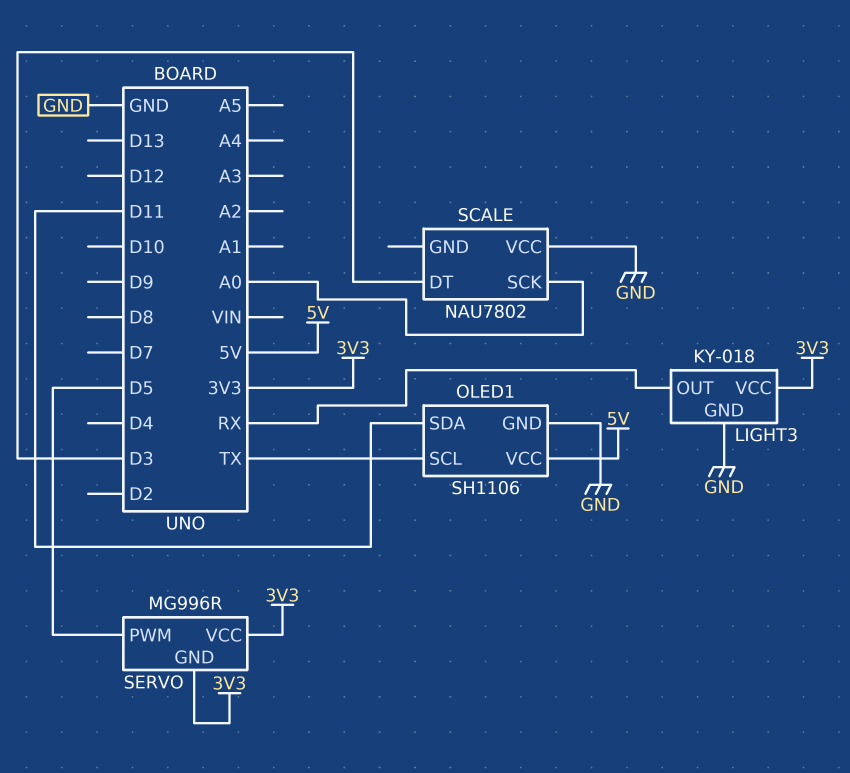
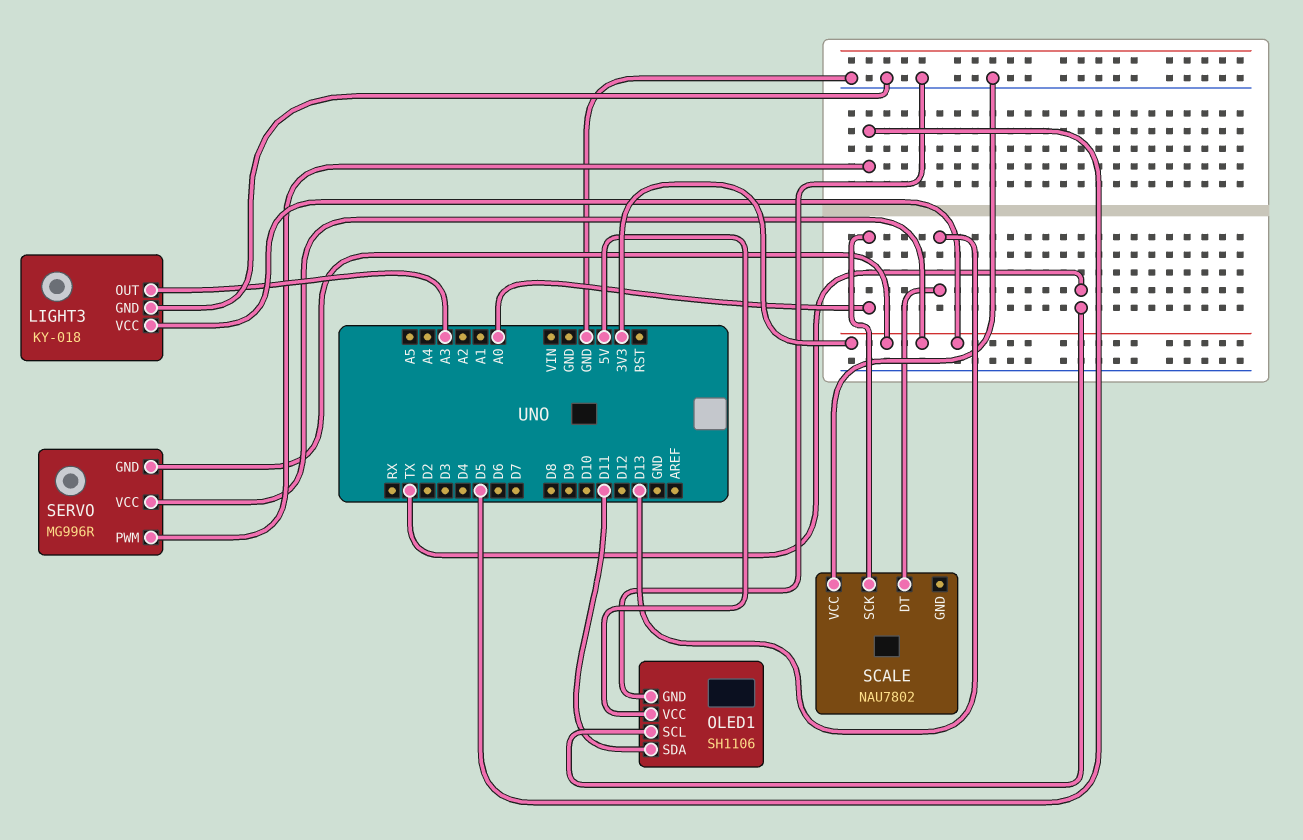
LIGHT3 pin OUT: RX -> A3
SCALE pin DT: D3 -> D13

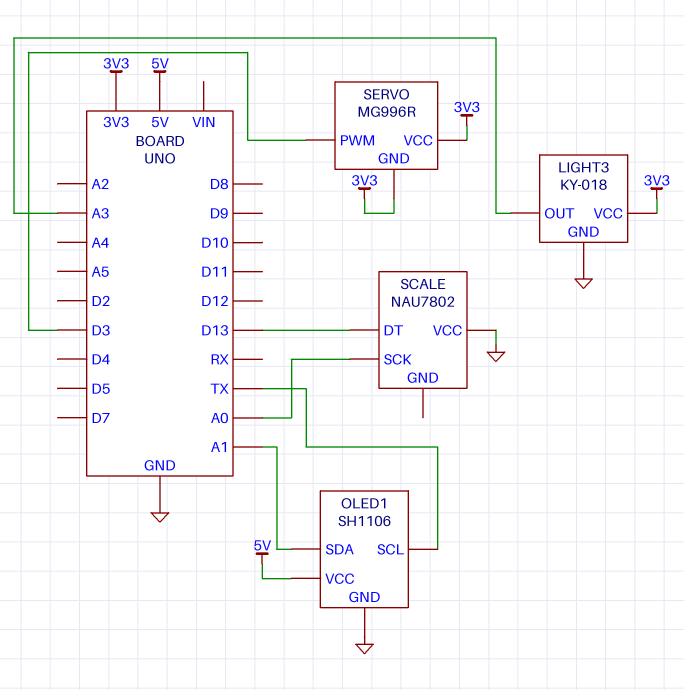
OLED1 pin SDA: D11 -> A1
SERVO pin PWM: D5 -> D3

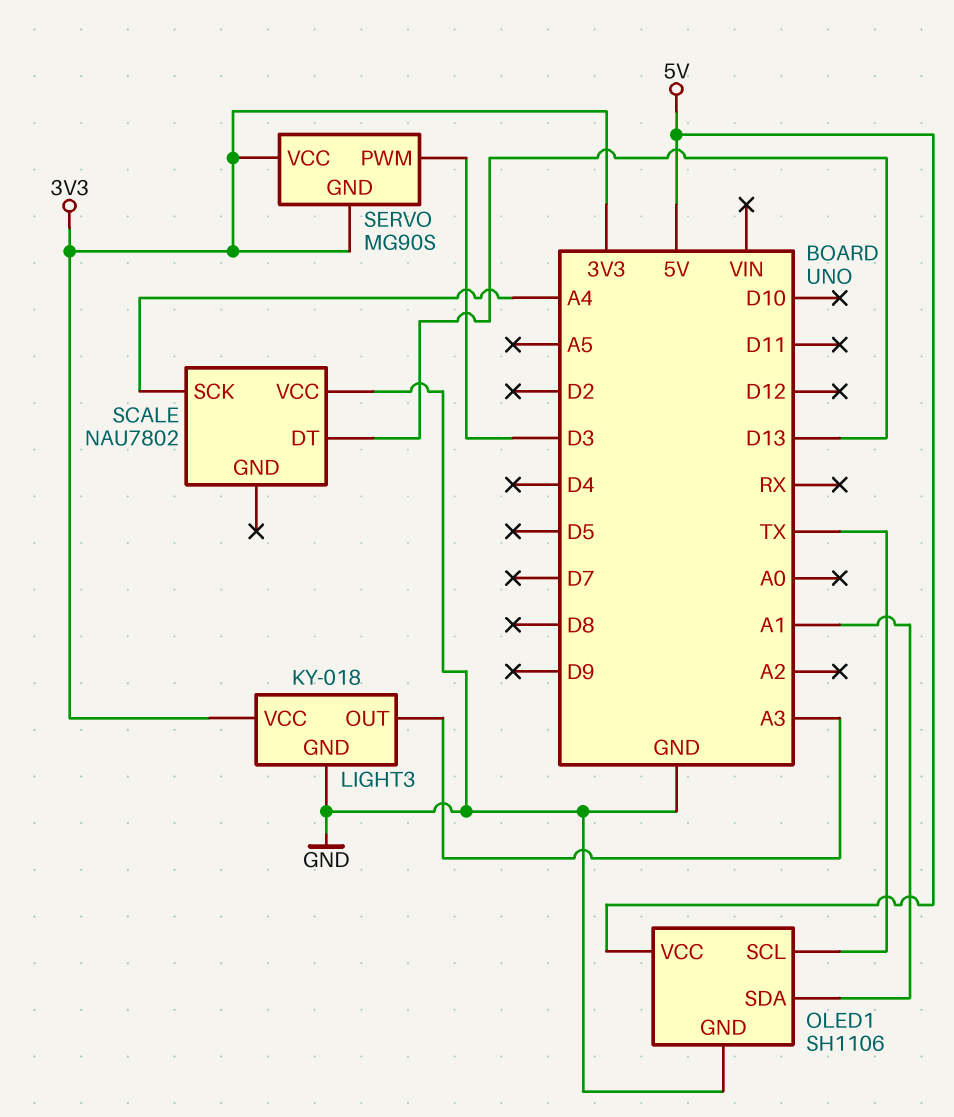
SCALE pin SCK: A0 -> A4
SERVO: MG996R -> MG90S

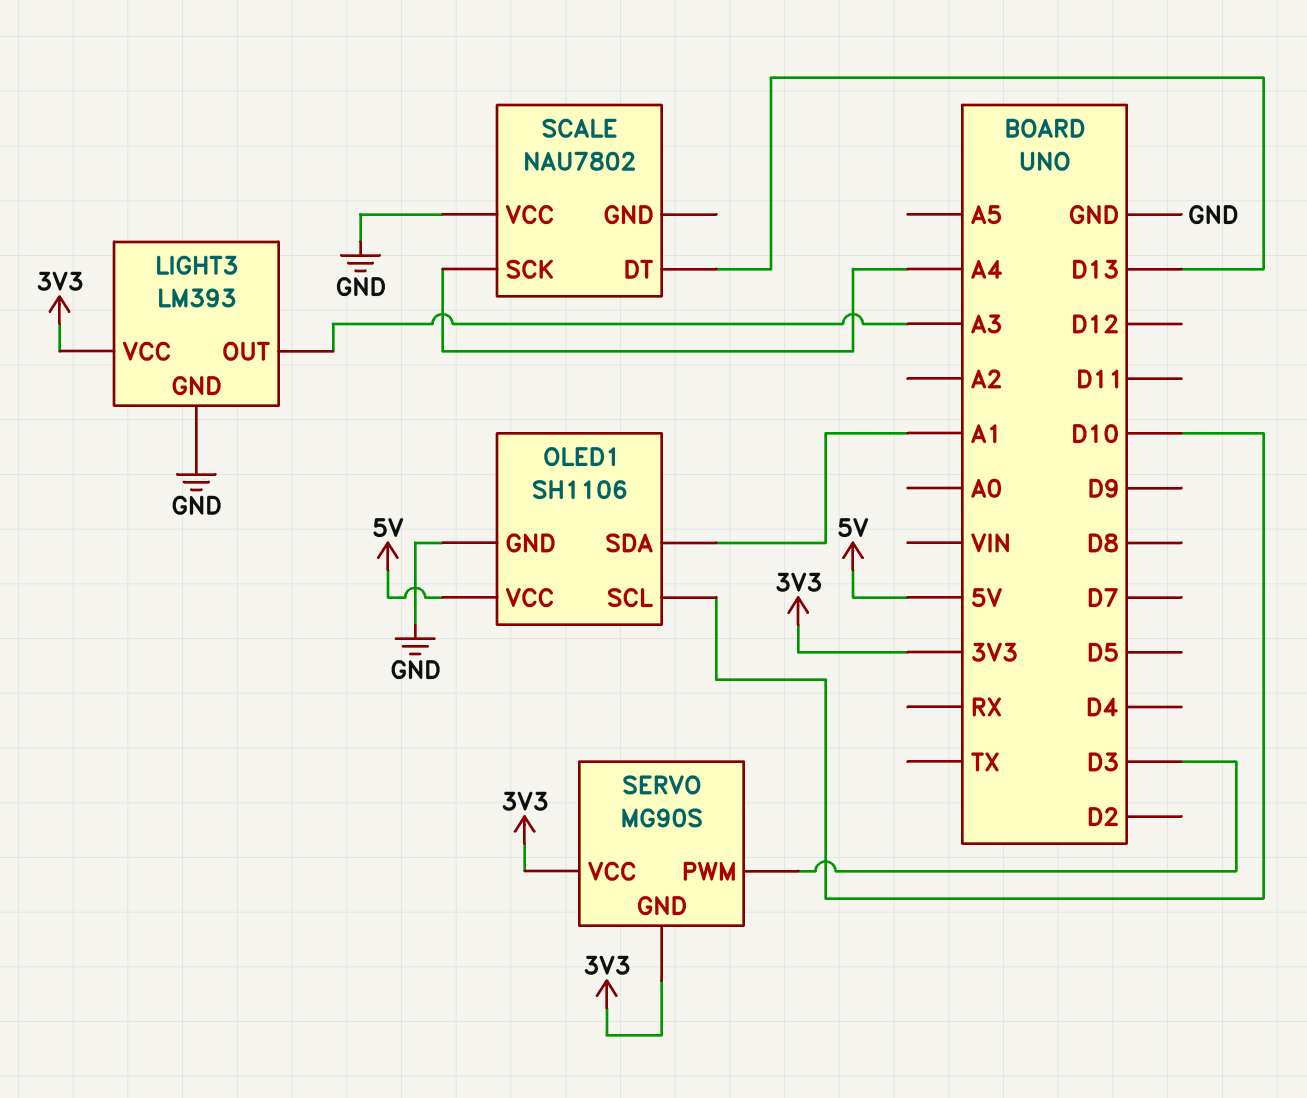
LIGHT3: KY-018 -> LM393
OLED1 pin SCL: TX -> D10

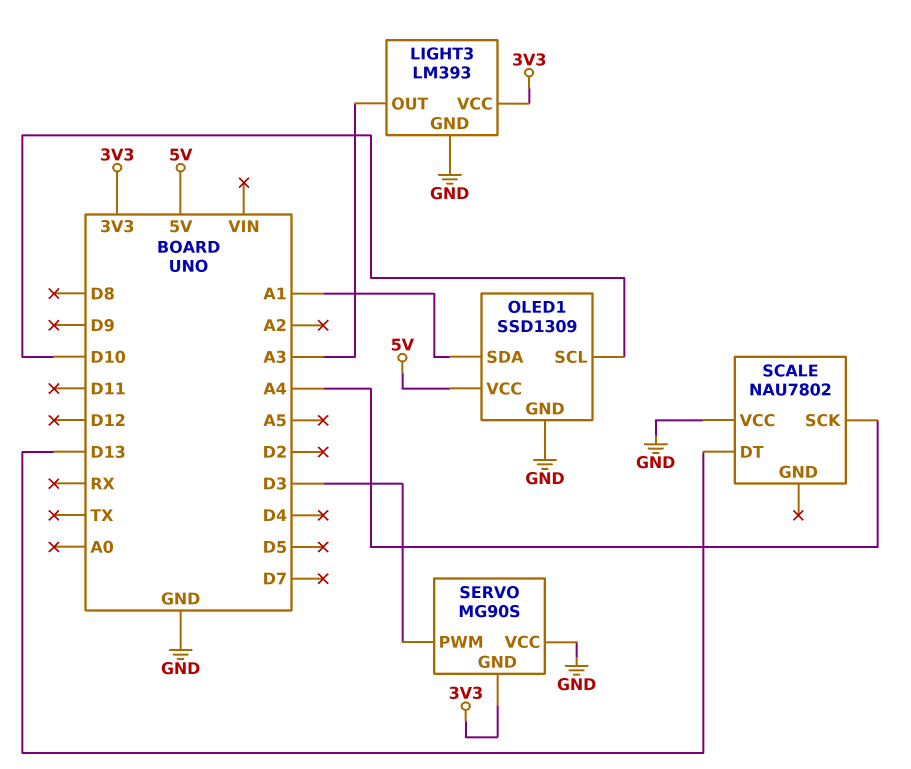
OLED1: SH1106 -> SSD1309
SERVO pin VCC: 3V3 -> GND

